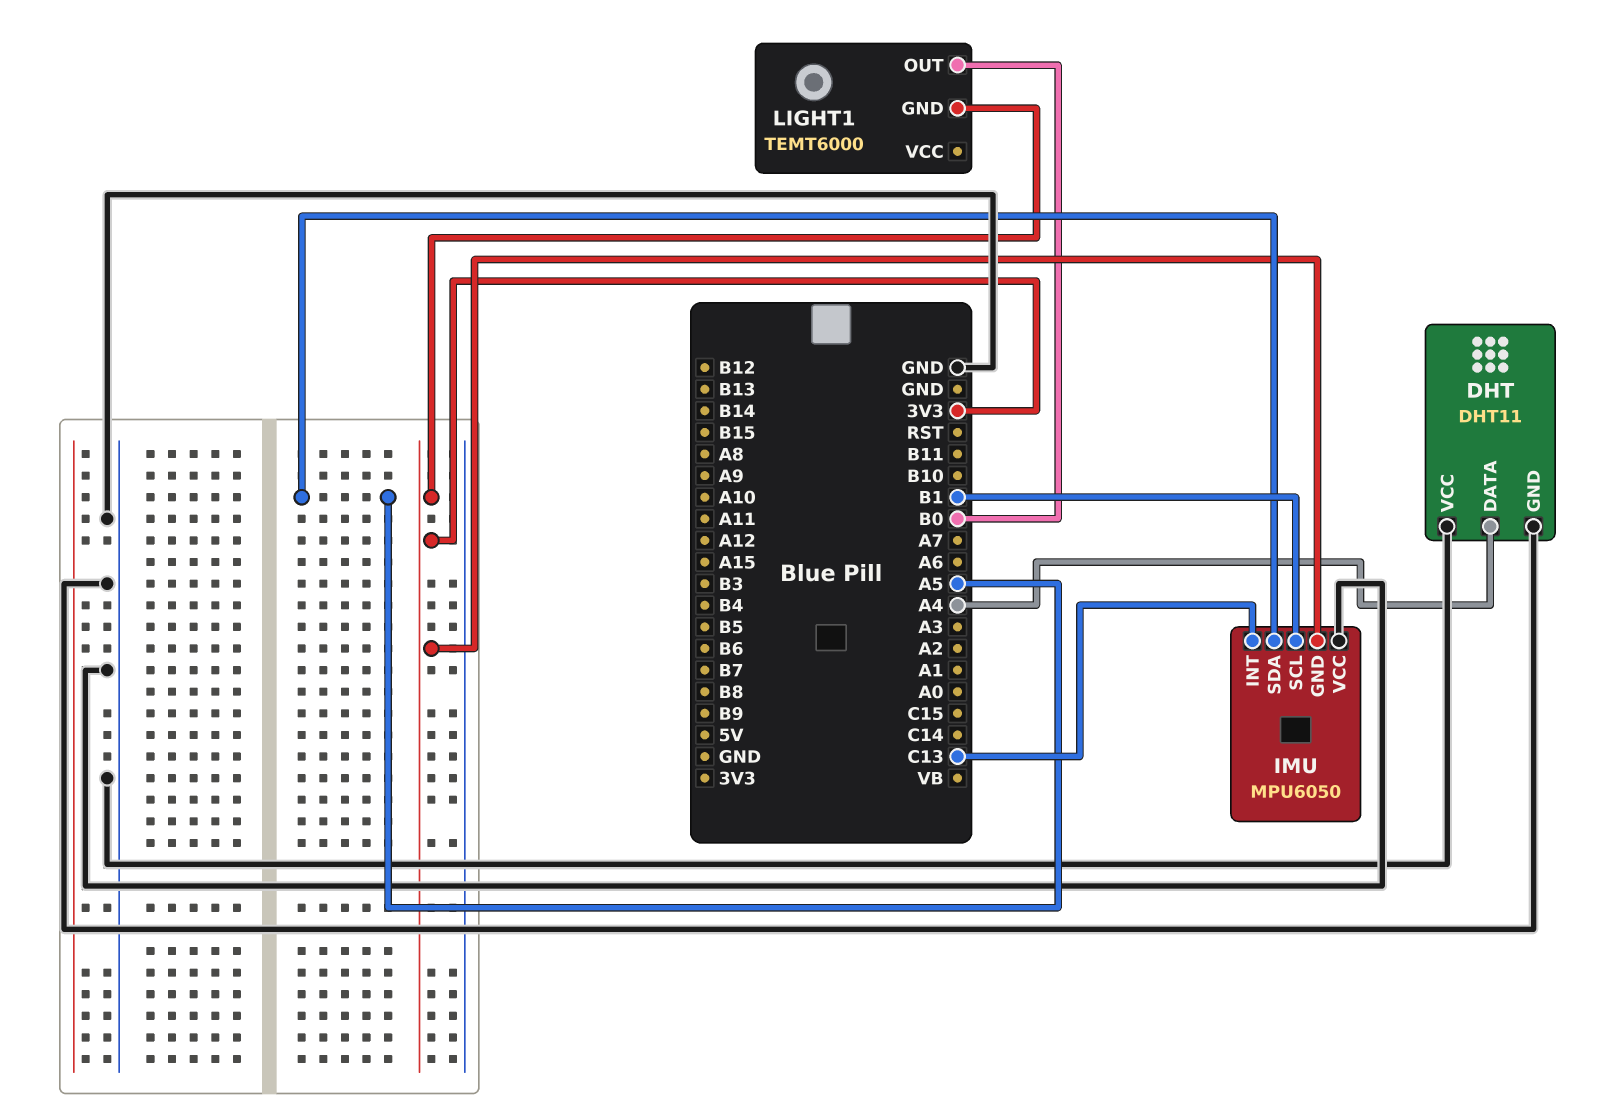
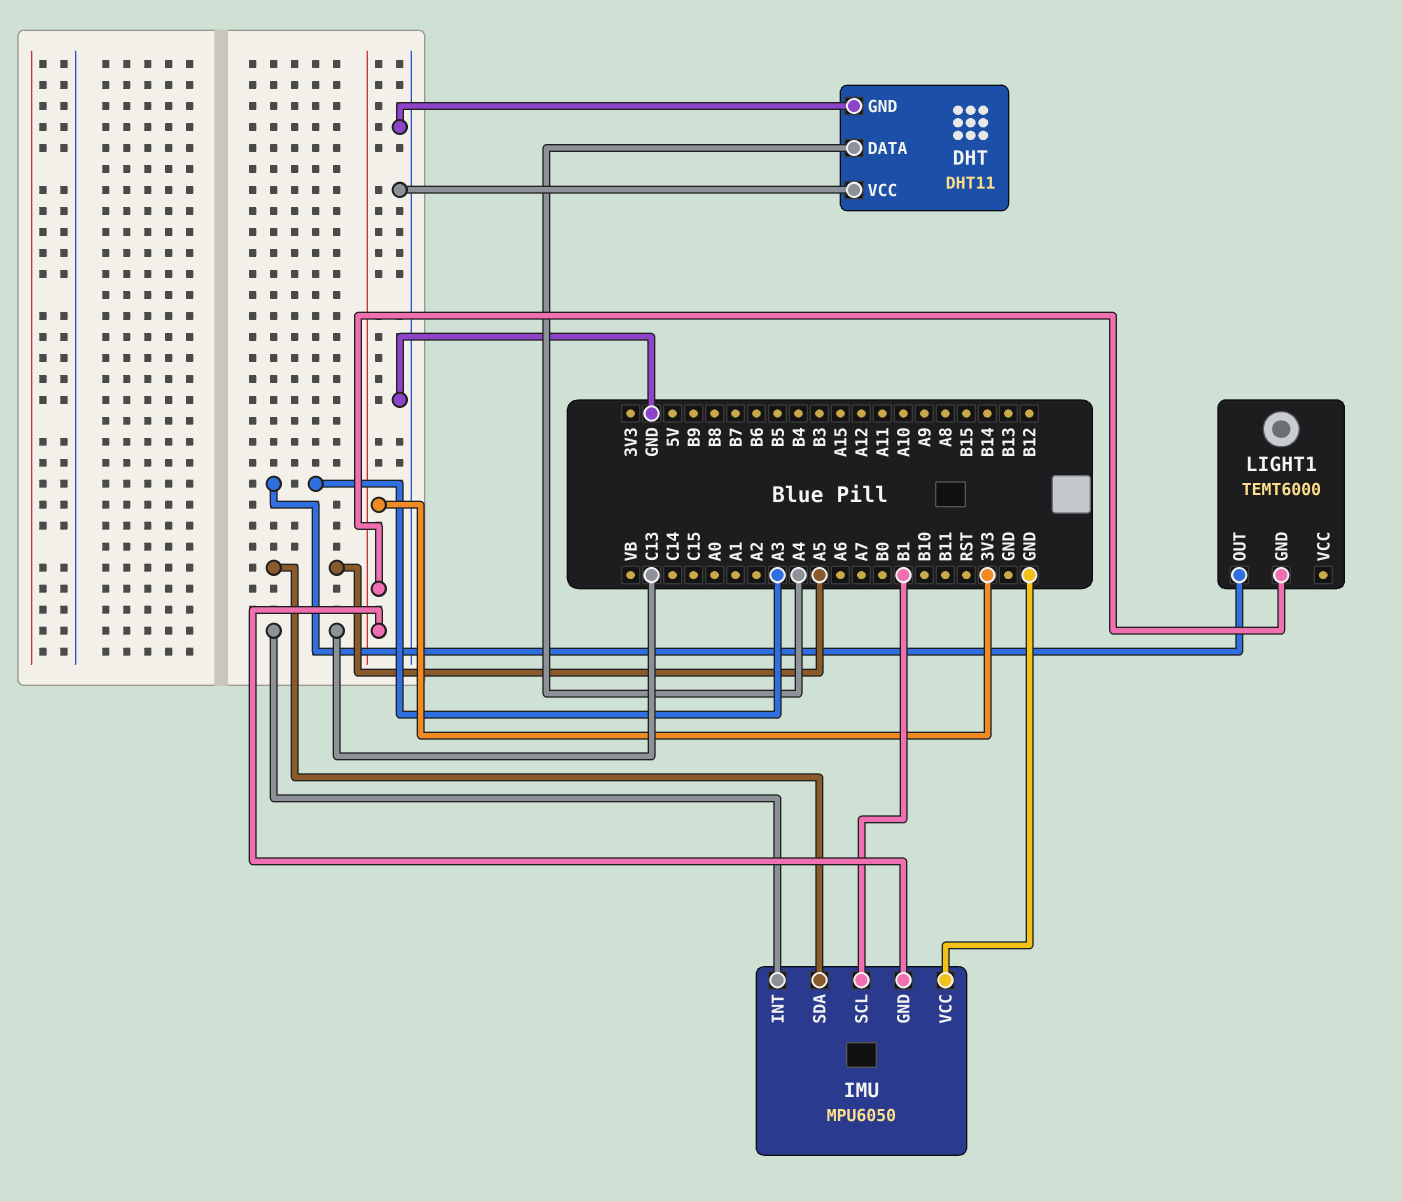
LIGHT1 pin OUT: B0 -> A3

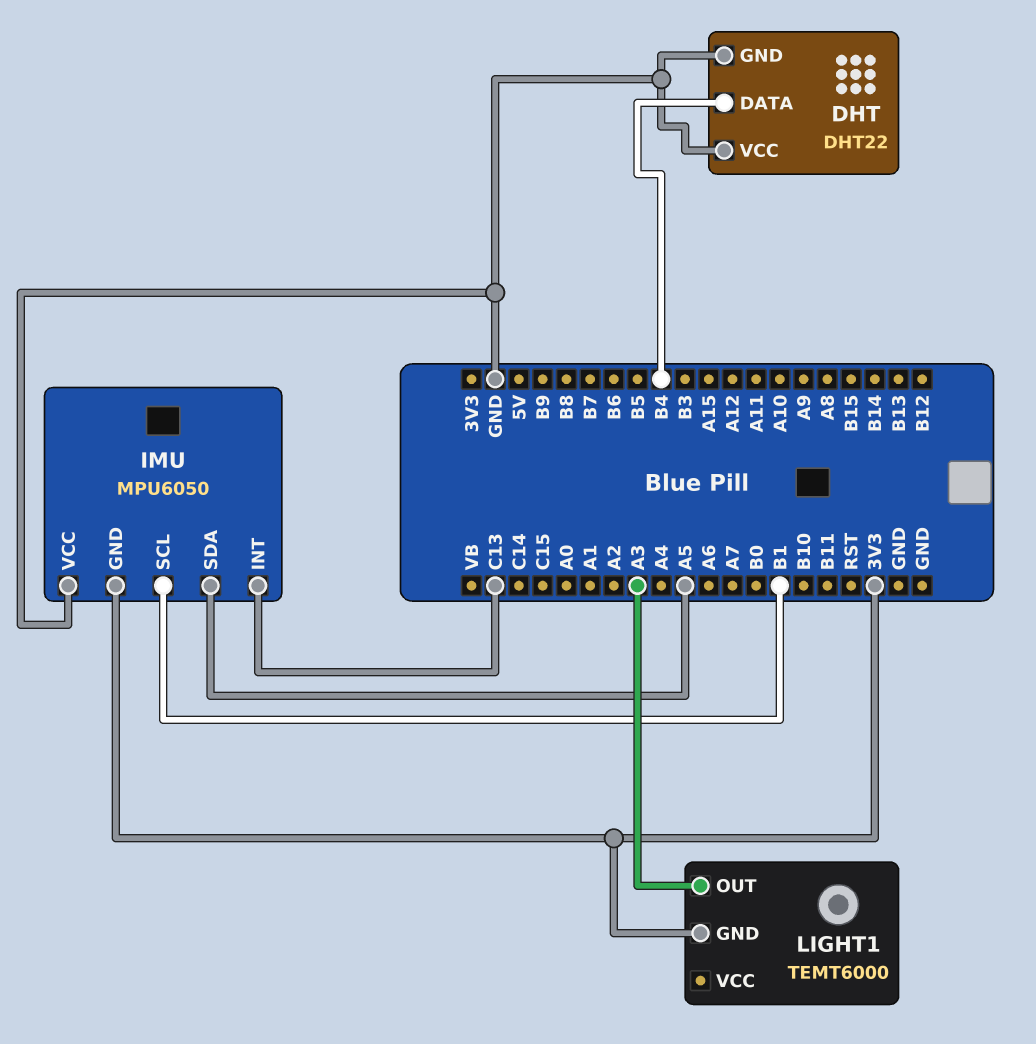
DHT: DHT11 -> DHT22
DHT pin DATA: A4 -> B4

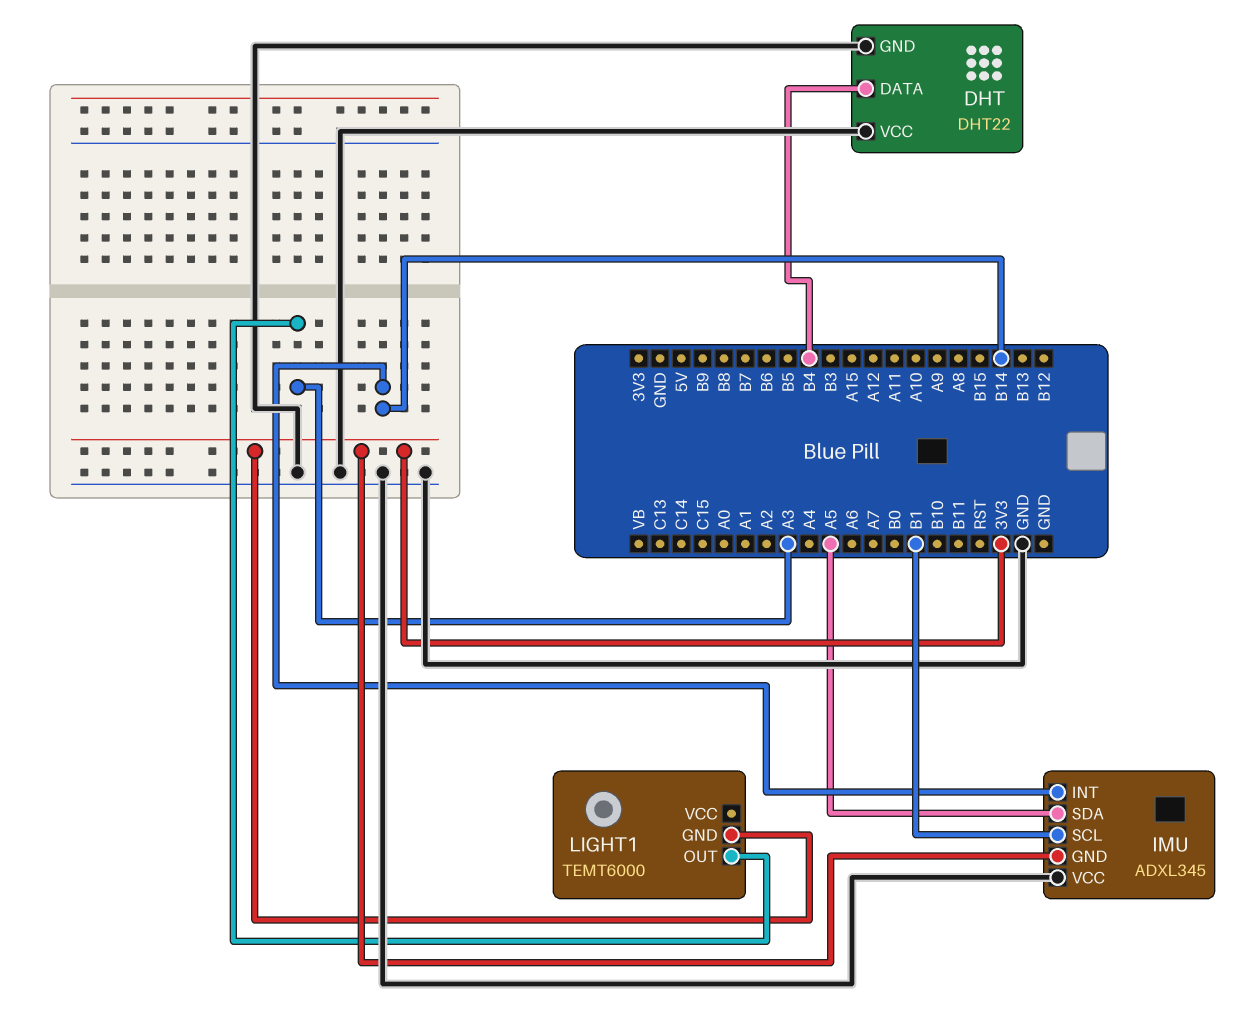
IMU: MPU6050 -> ADXL345
IMU pin INT: C13 -> B14

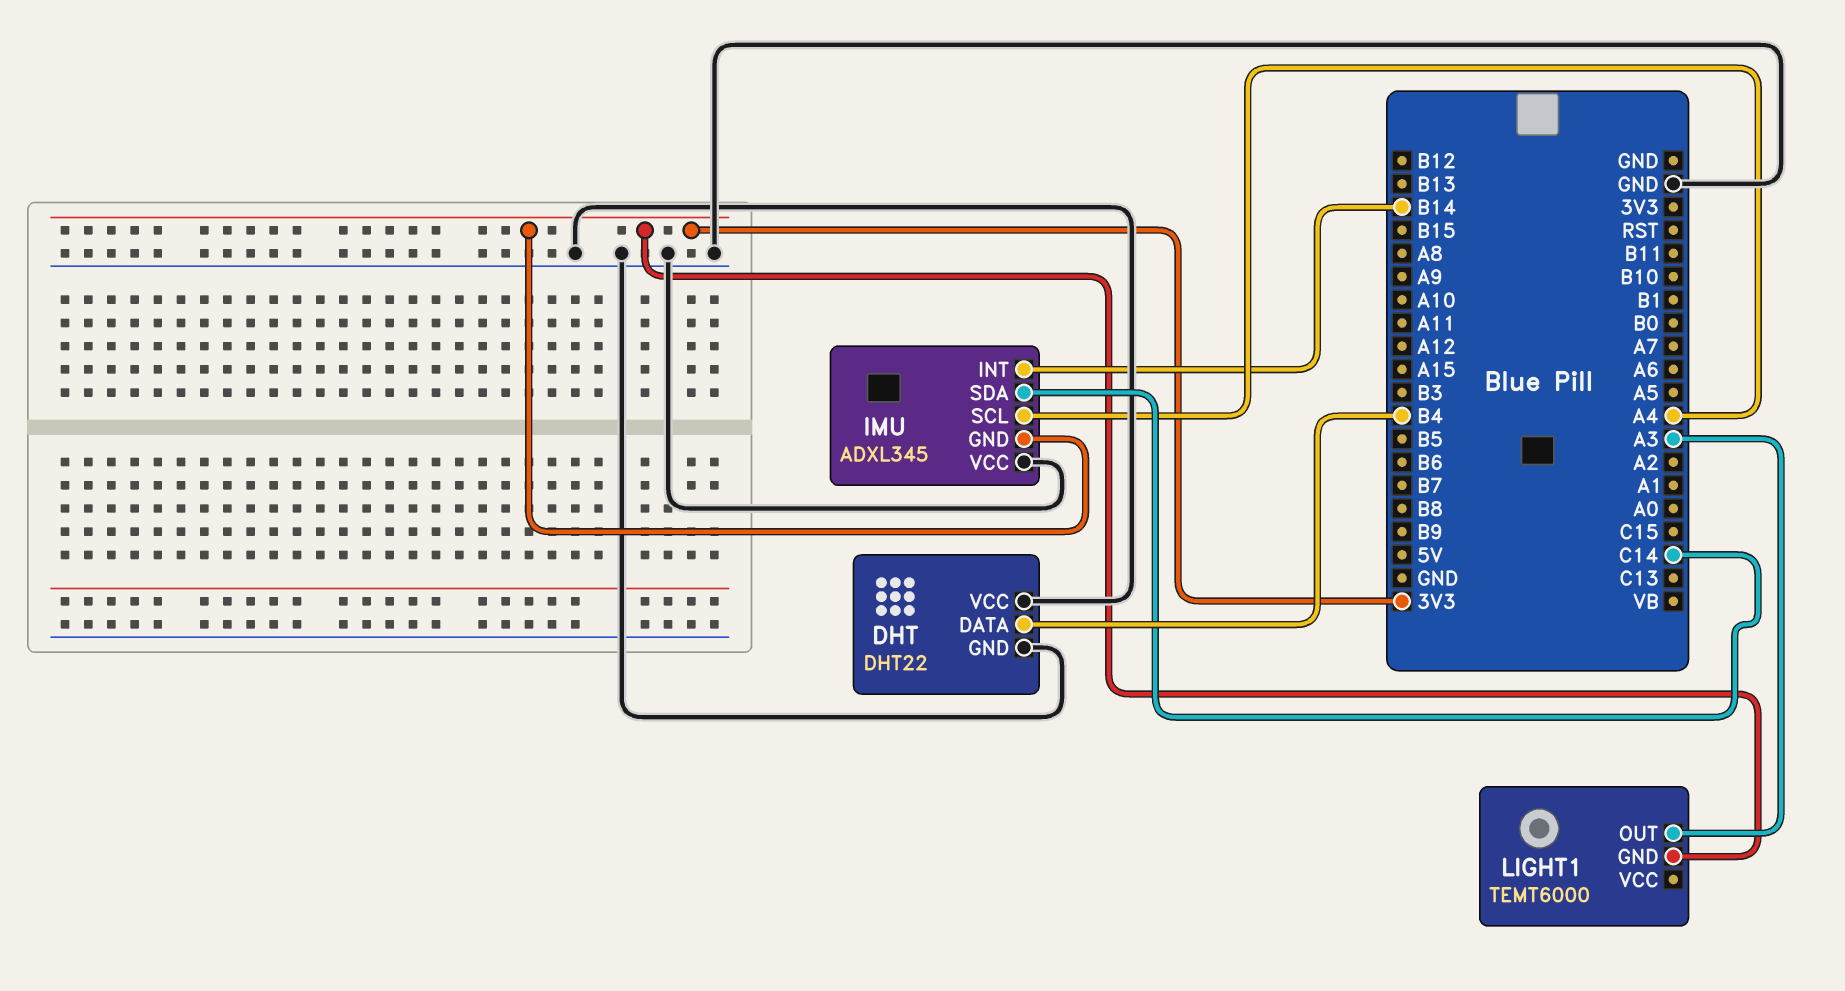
IMU pin SCL: B1 -> A4
IMU pin SDA: A5 -> C14

